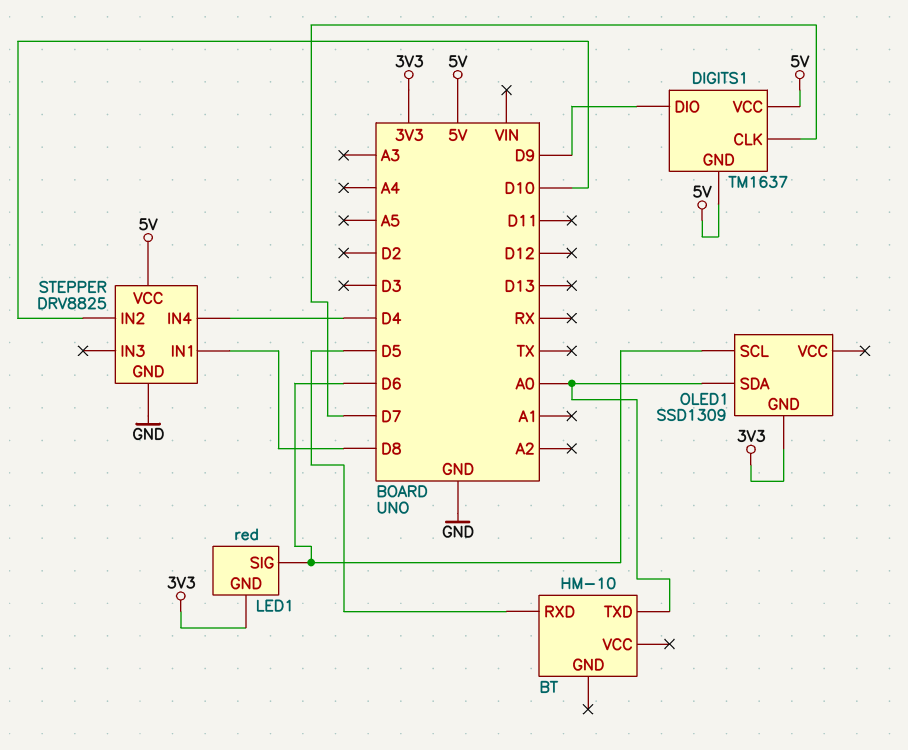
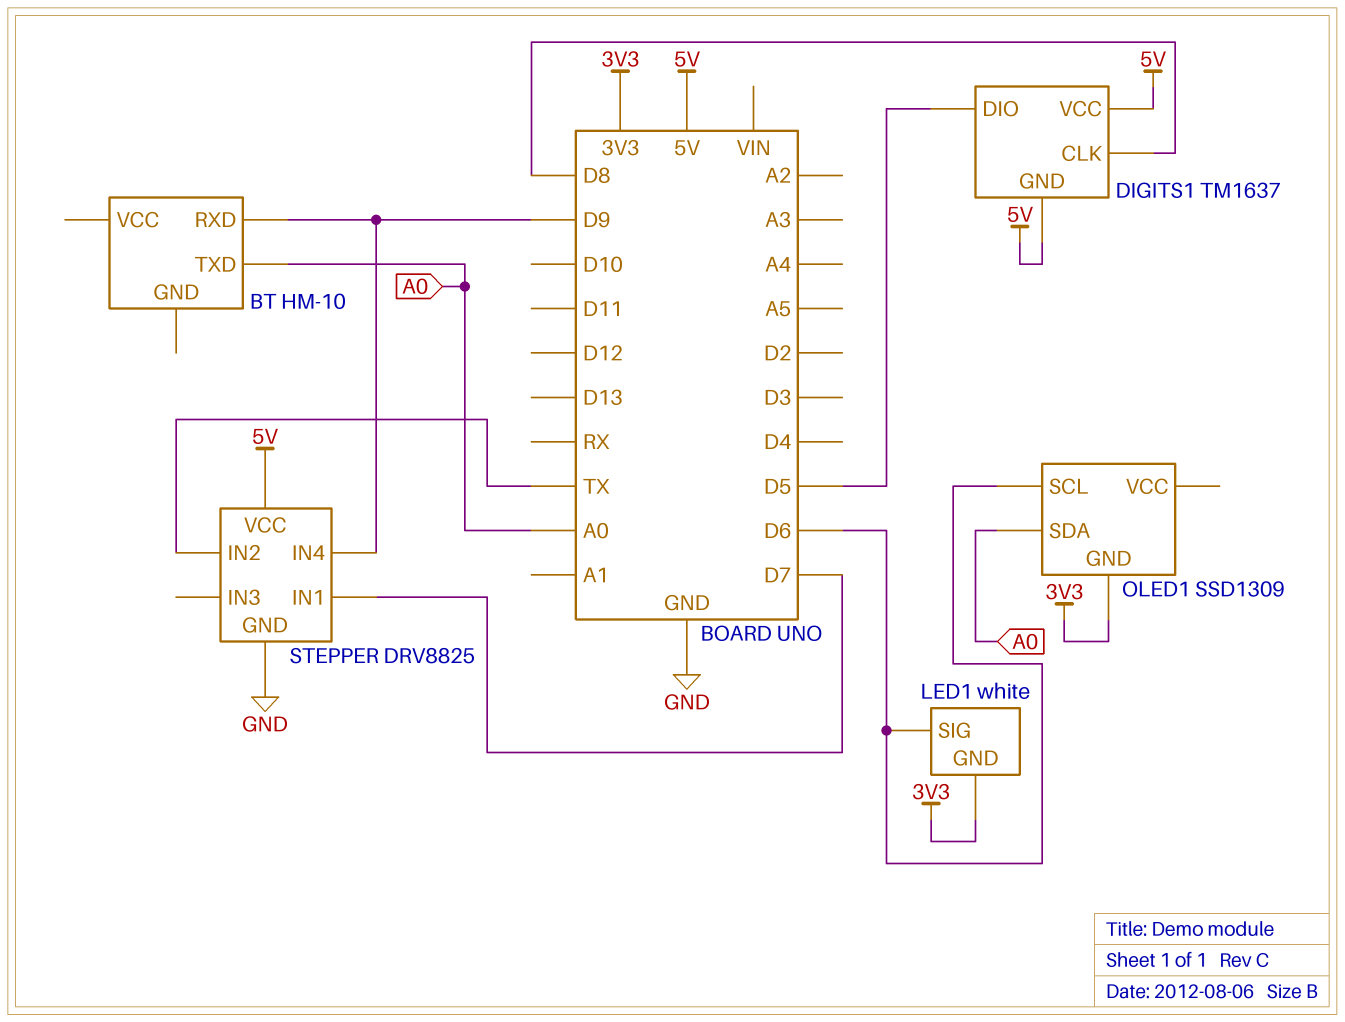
BT pin RXD: D5 -> D9
DIGITS1 pin CLK: D7 -> D8
DIGITS1 pin DIO: D9 -> D5
LED1: red -> white
STEPPER pin IN1: D8 -> D7
STEPPER pin IN2: D10 -> TX
STEPPER pin IN4: D4 -> D9

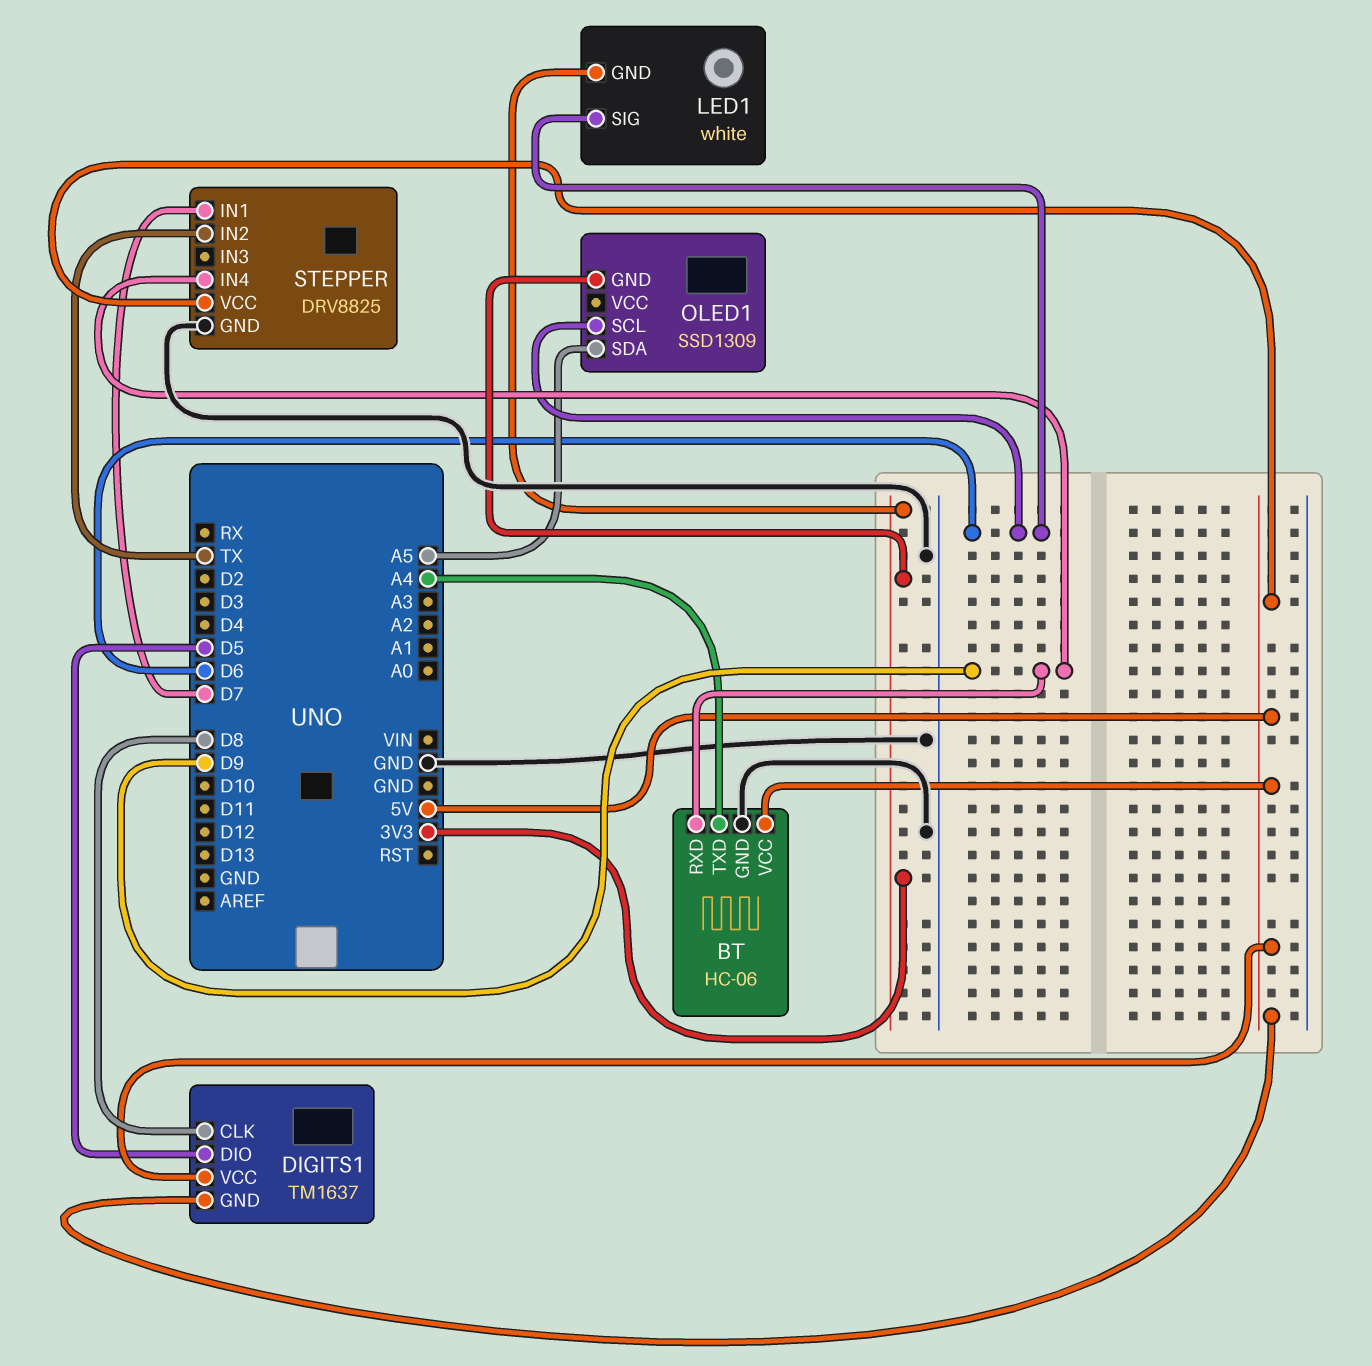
BT: HM-10 -> HC-06
BT pin GND: none -> GND
BT pin TXD: A0 -> A4
BT pin VCC: none -> 5V
OLED1 pin SDA: A0 -> A5

